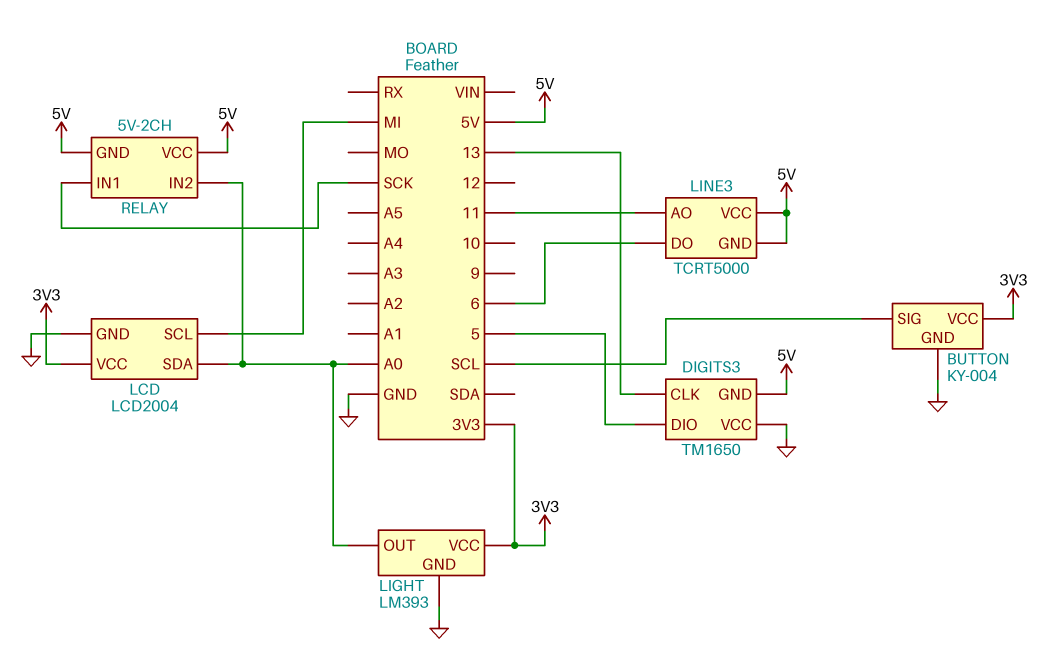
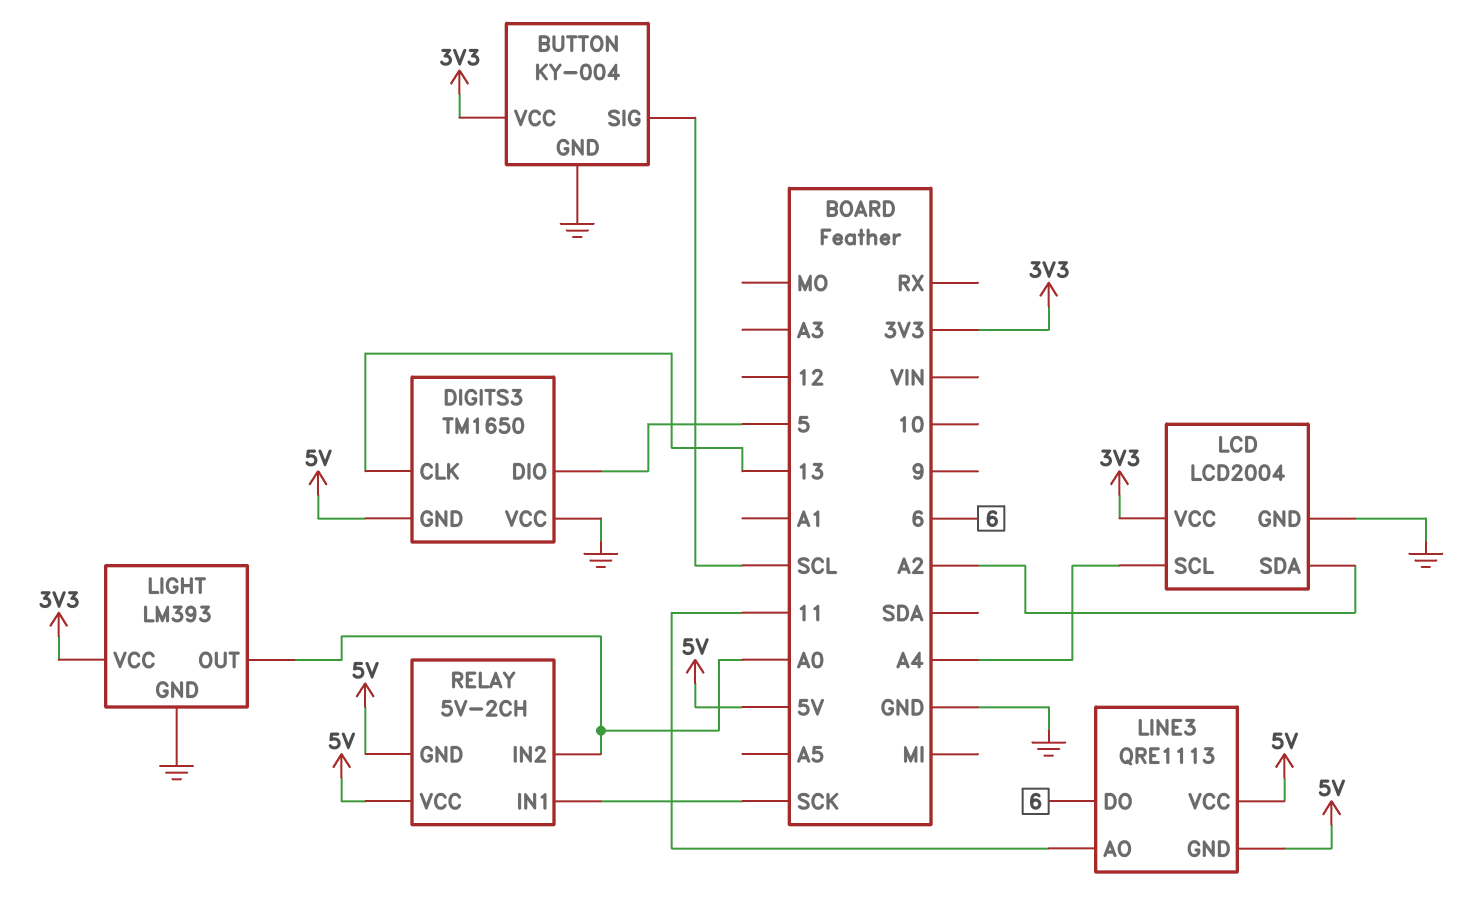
LCD pin SCL: MI -> A4
LCD pin SDA: A0 -> A2
LINE3: TCRT5000 -> QRE1113

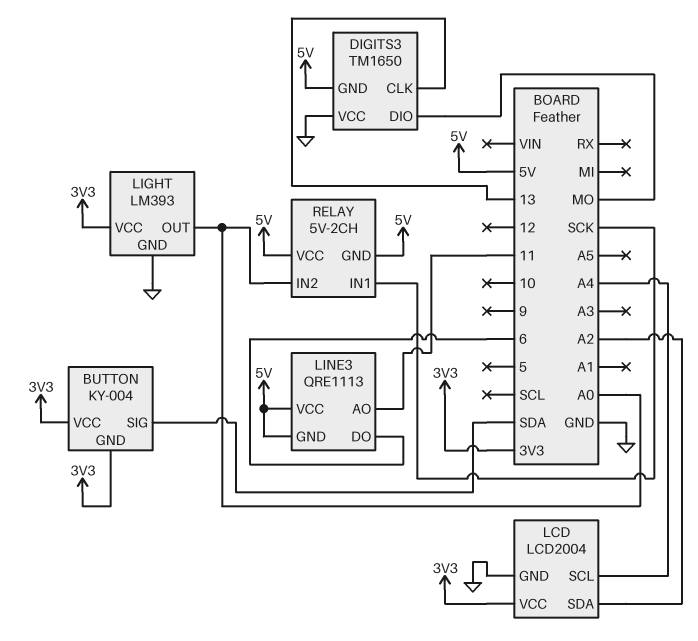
BUTTON pin GND: GND -> 3V3
BUTTON pin SIG: SCL -> SDA
DIGITS3 pin DIO: 5 -> MO

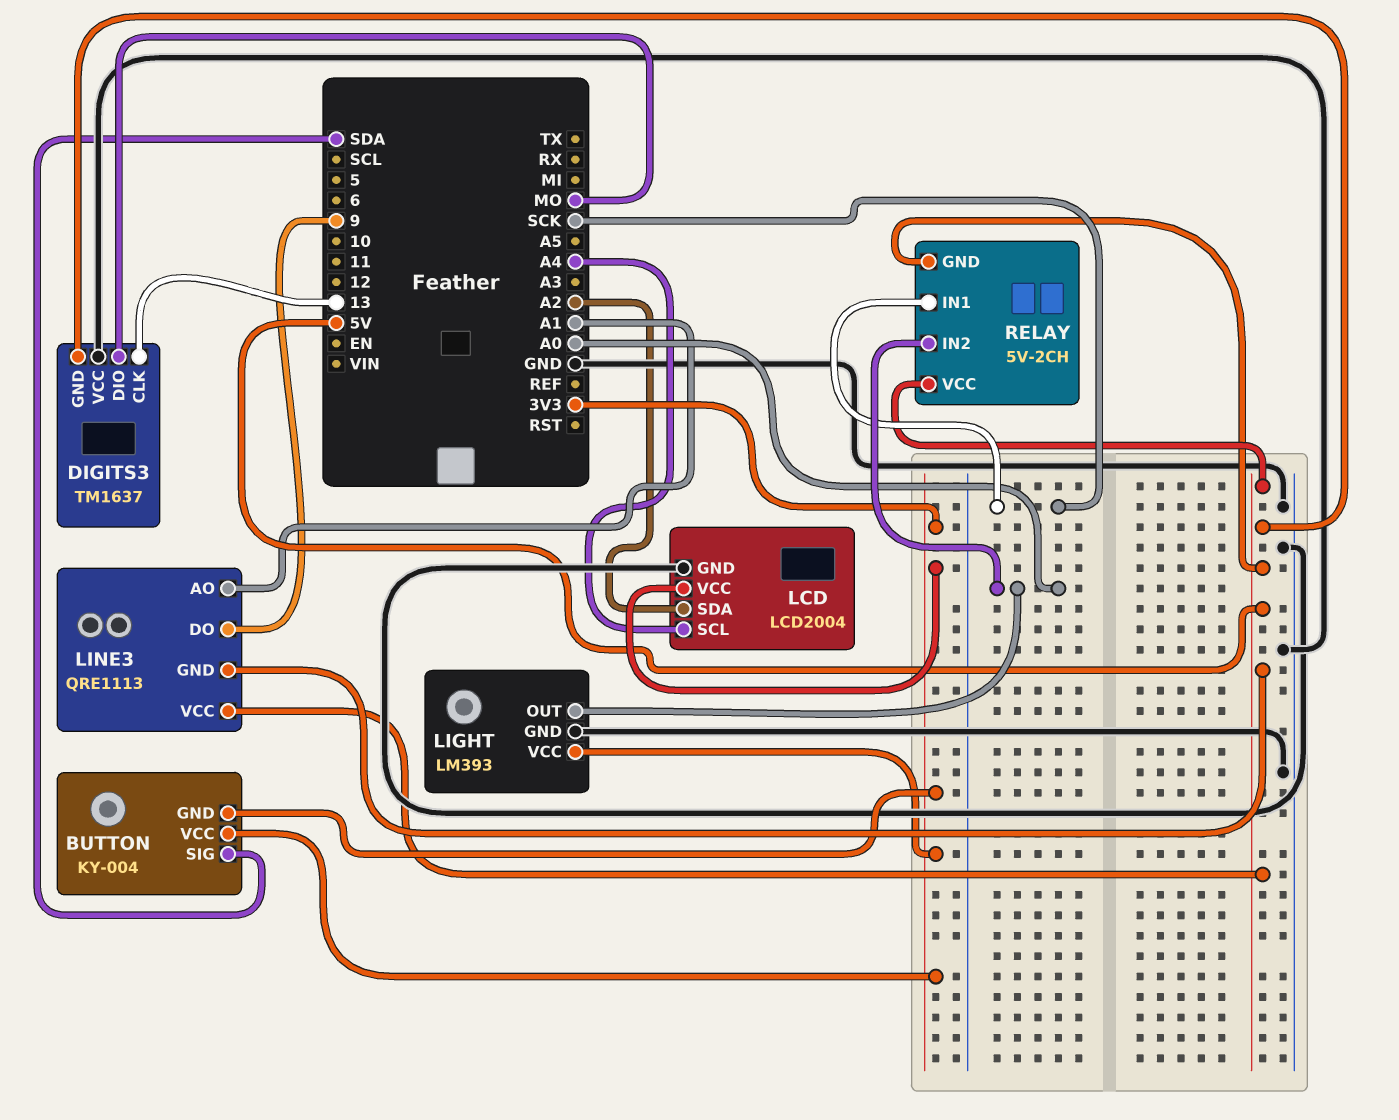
DIGITS3: TM1650 -> TM1637
LINE3 pin AO: 11 -> A1
LINE3 pin DO: 6 -> 9

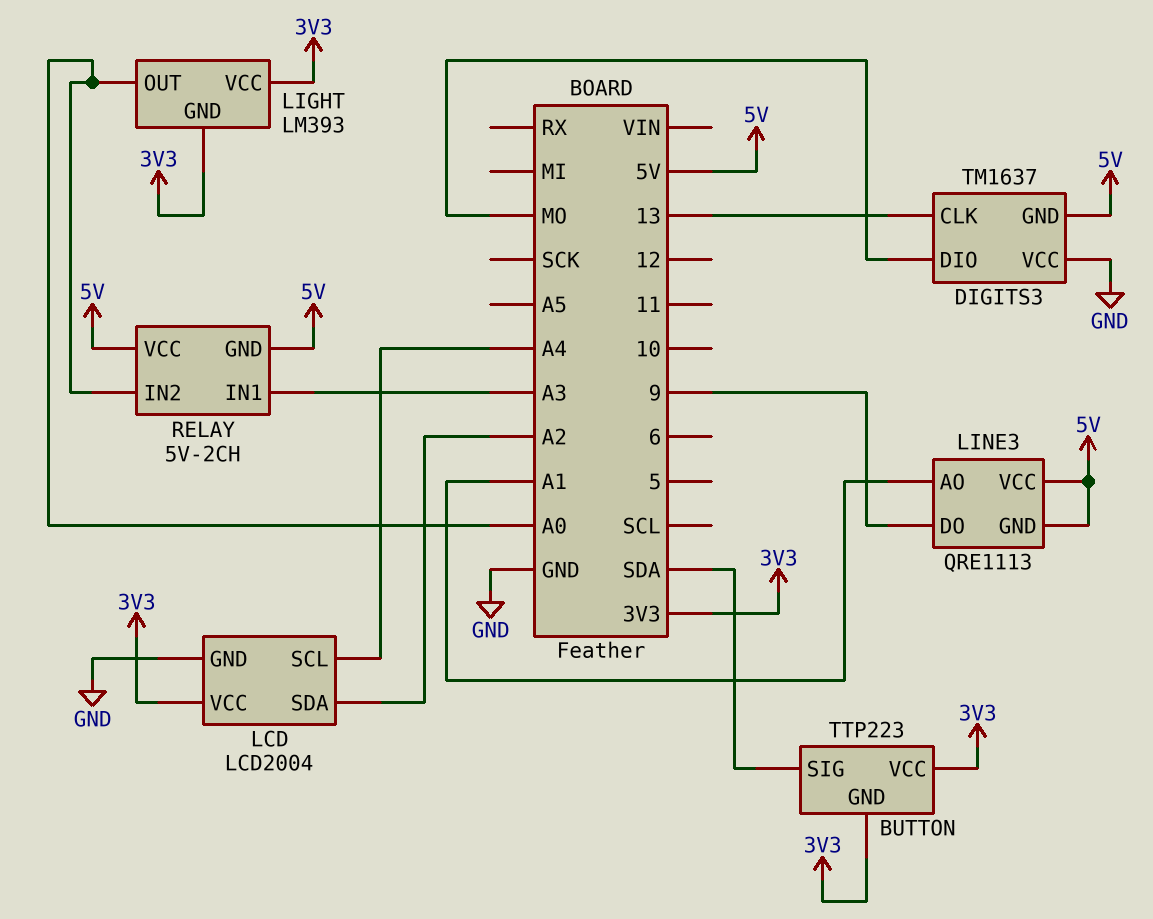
BUTTON: KY-004 -> TTP223
LIGHT pin GND: GND -> 3V3
RELAY pin IN1: SCK -> A3

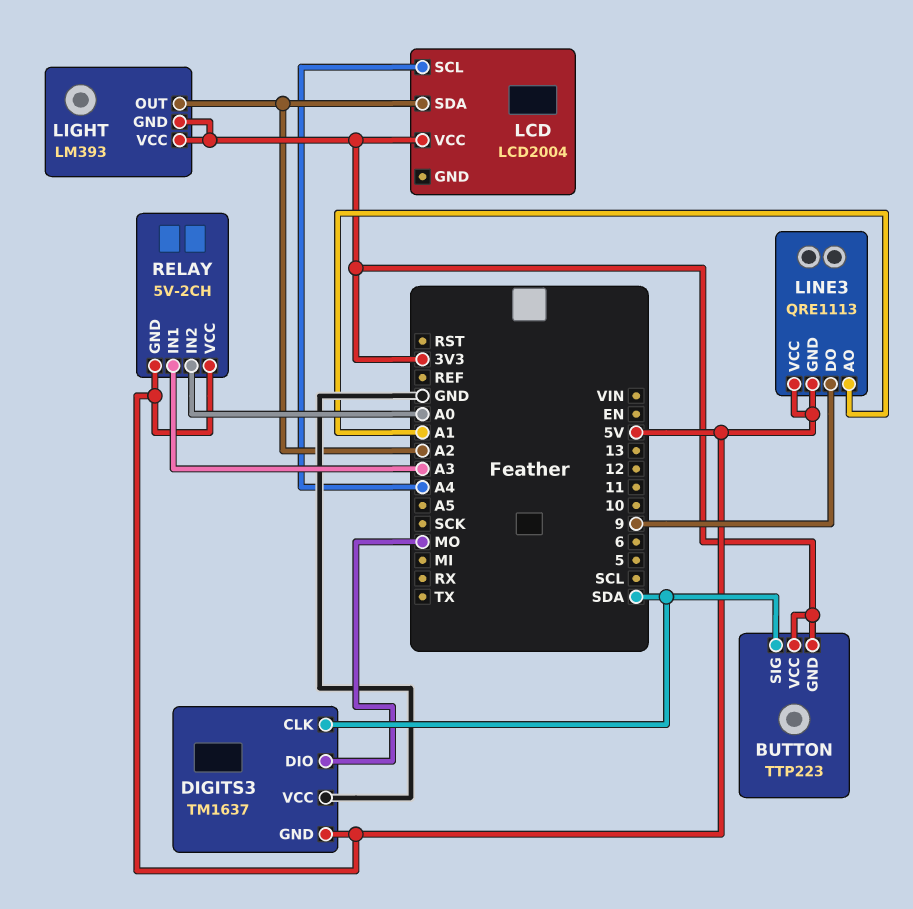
DIGITS3 pin CLK: 13 -> SDA
LCD pin GND: GND -> none
LIGHT pin OUT: A0 -> A2

